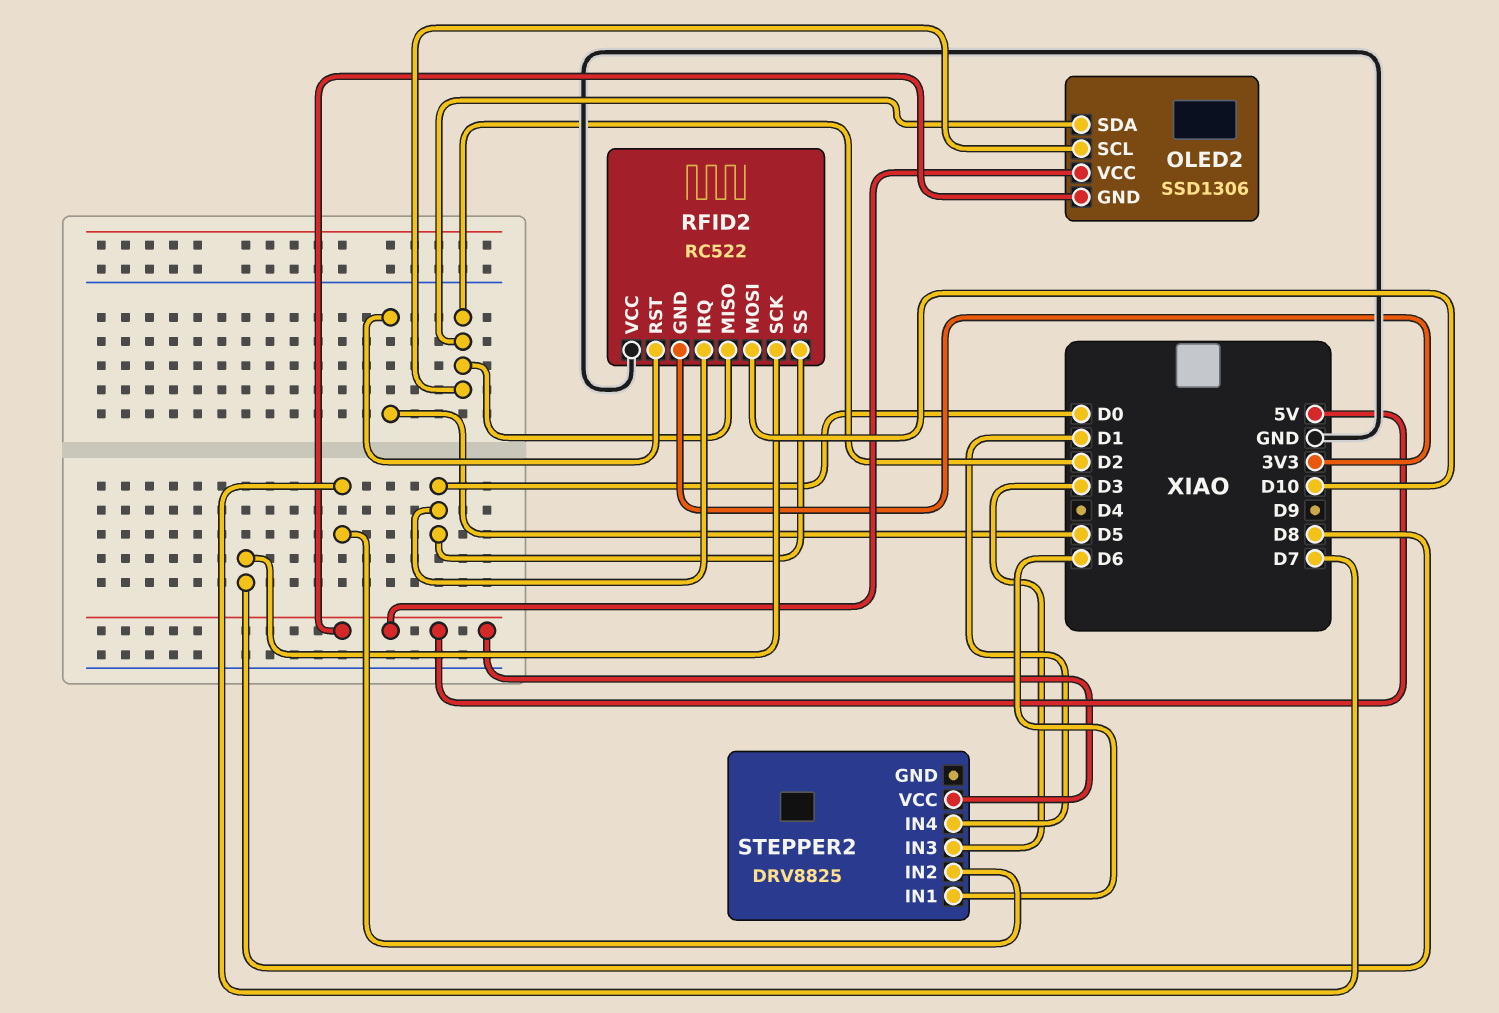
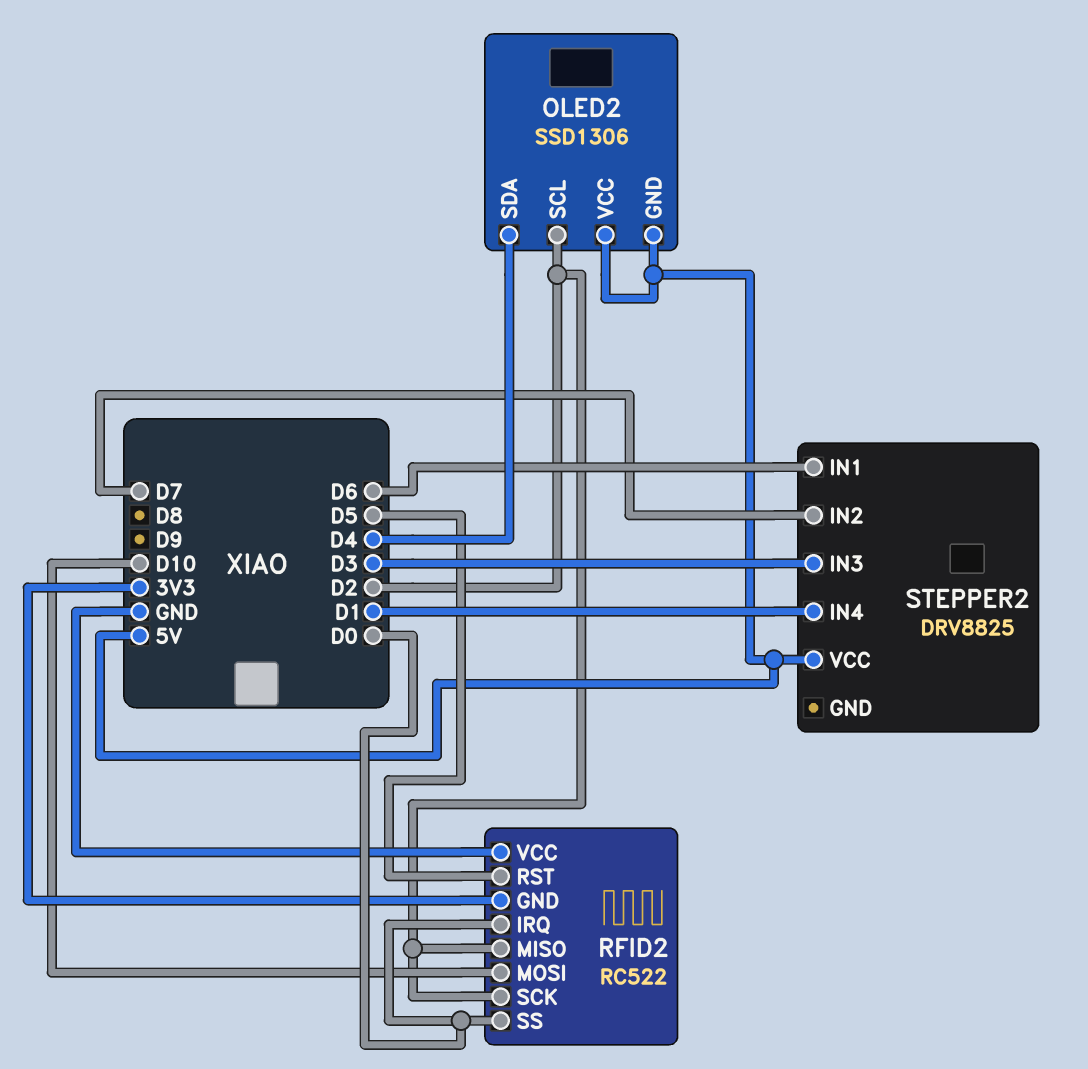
OLED2 pin SDA: D2 -> D4
RFID2 pin SCK: D8 -> D2

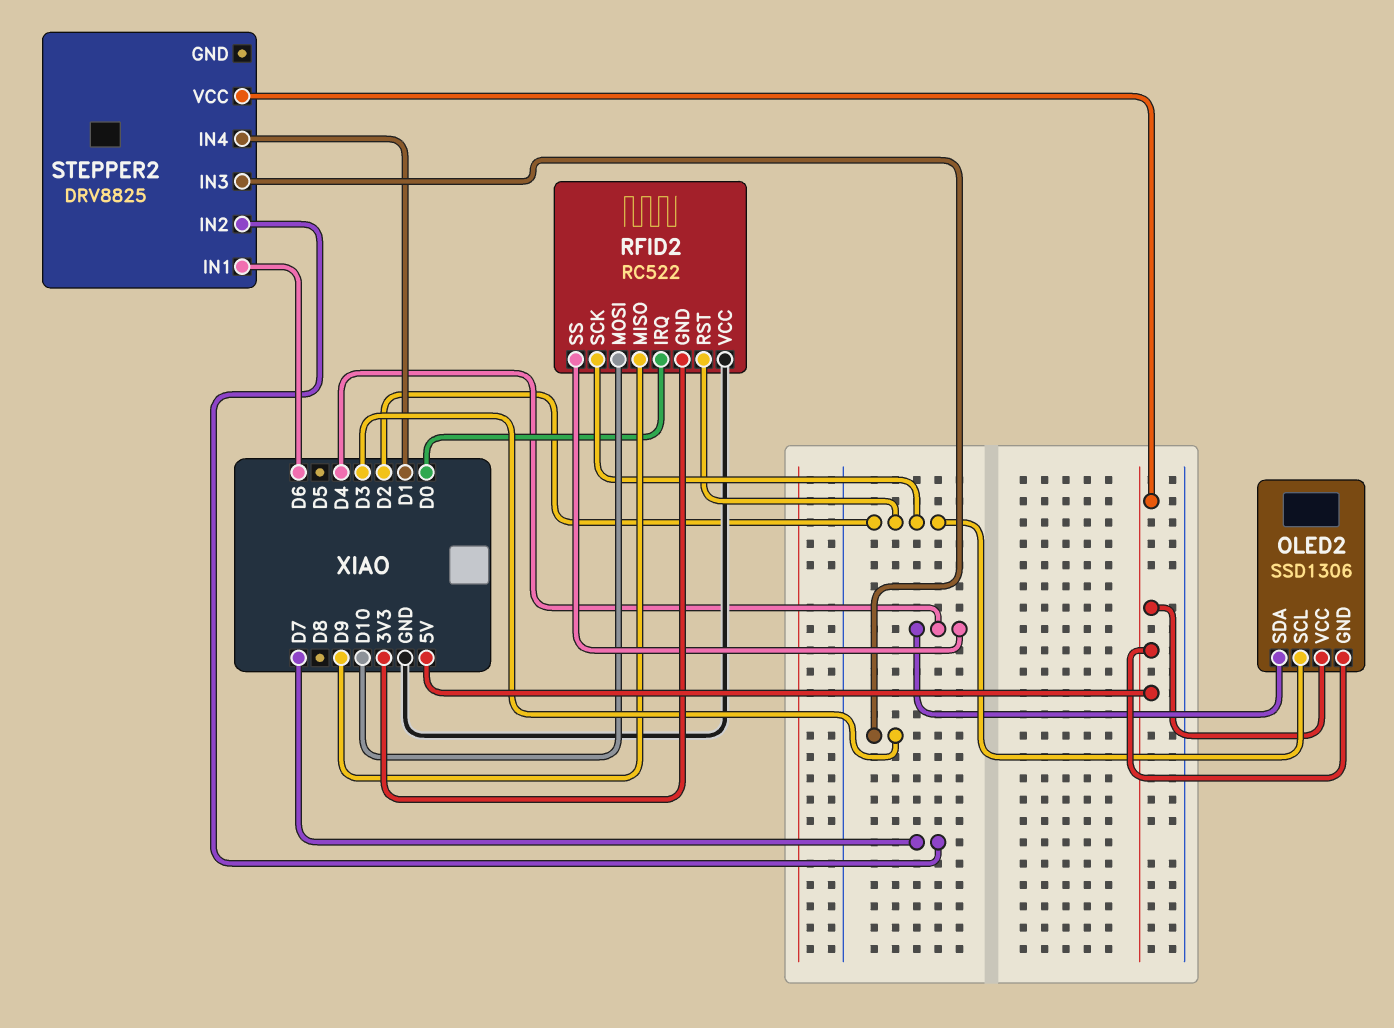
RFID2 pin MISO: D2 -> D9
RFID2 pin RST: D5 -> D2
RFID2 pin SS: D0 -> D4

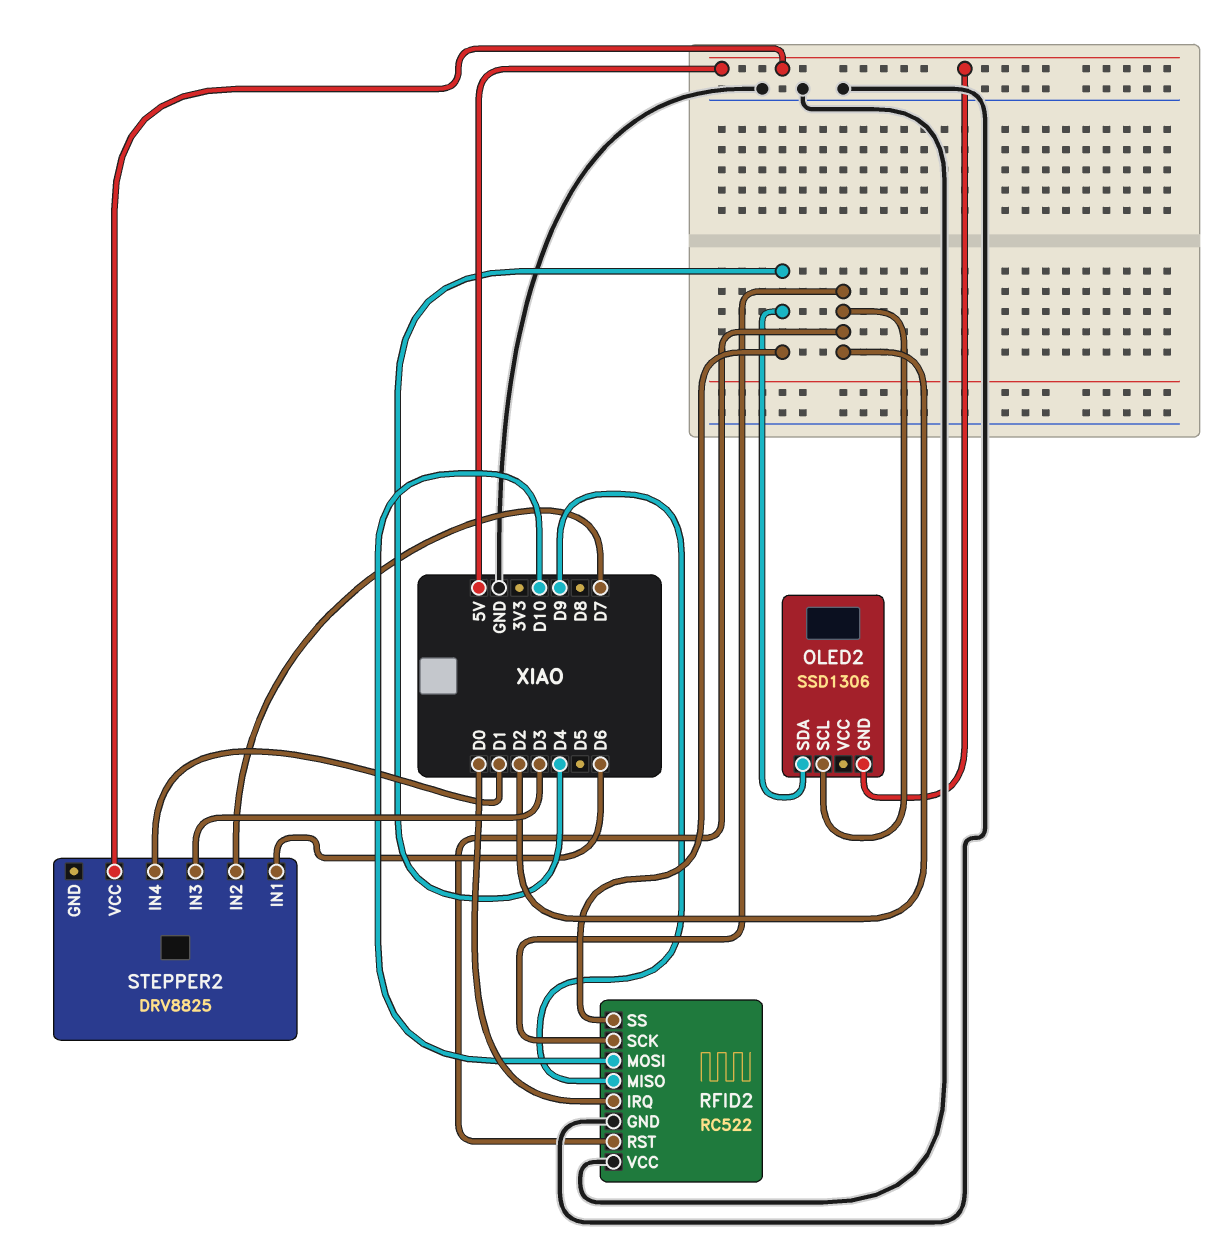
OLED2 pin VCC: 5V -> none
RFID2 pin GND: 3V3 -> GND

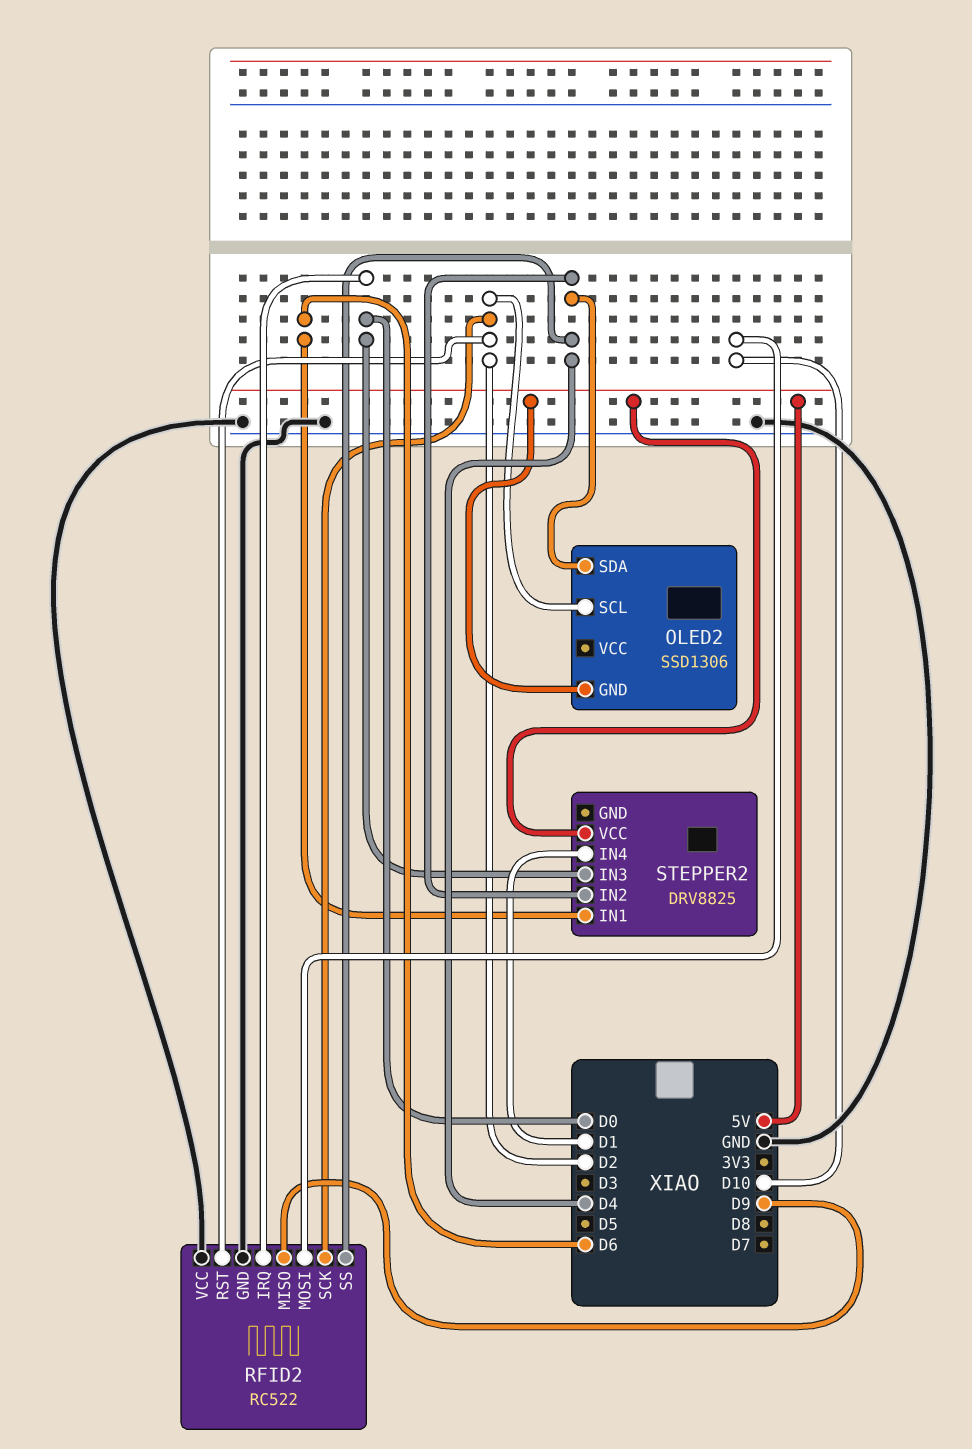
STEPPER2 pin IN2: D7 -> D4
STEPPER2 pin IN3: D3 -> D0

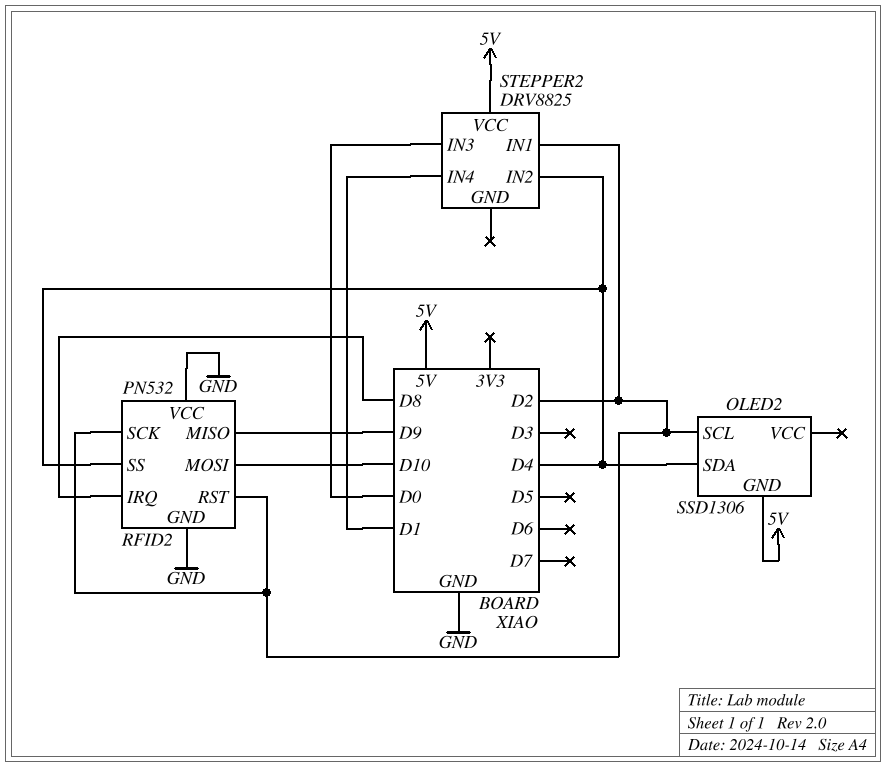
RFID2: RC522 -> PN532
RFID2 pin IRQ: D0 -> D8
STEPPER2 pin IN1: D6 -> D2

